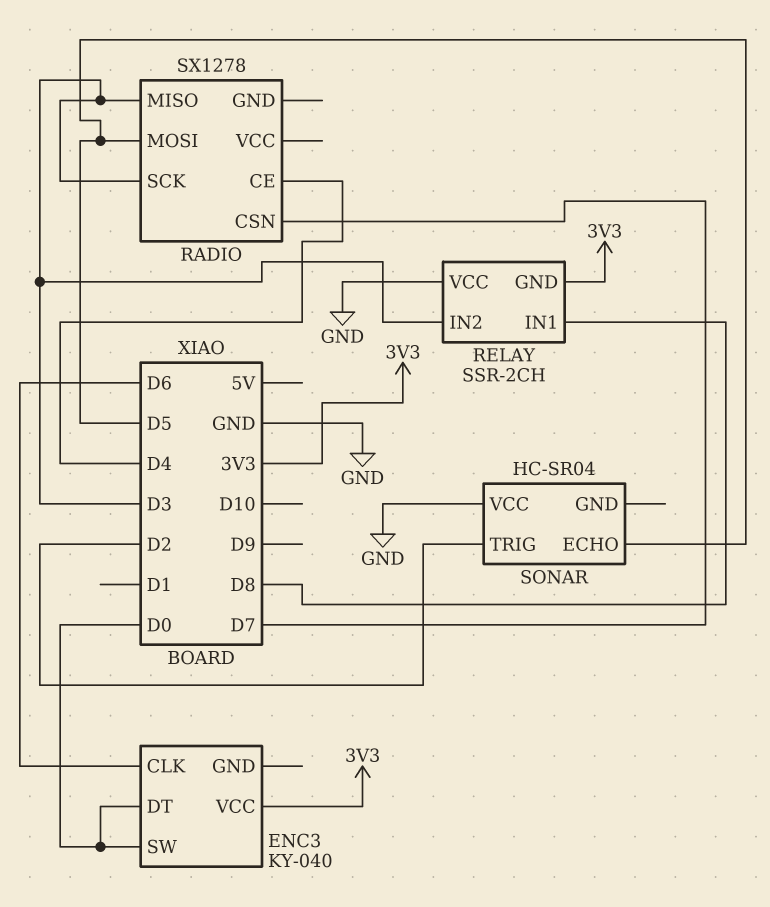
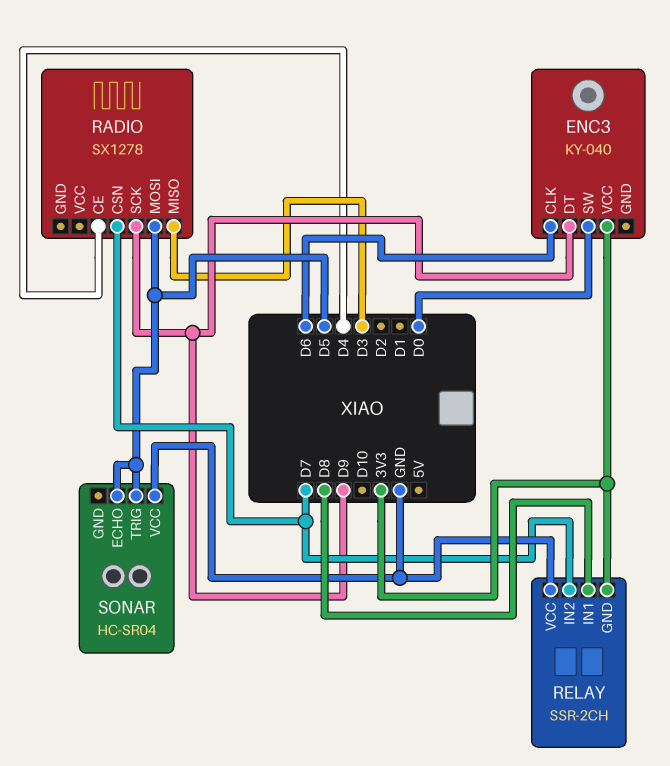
ENC3 pin DT: D0 -> D9
RADIO pin SCK: D3 -> D9
RELAY pin IN2: D3 -> D7
SONAR pin TRIG: D2 -> D5

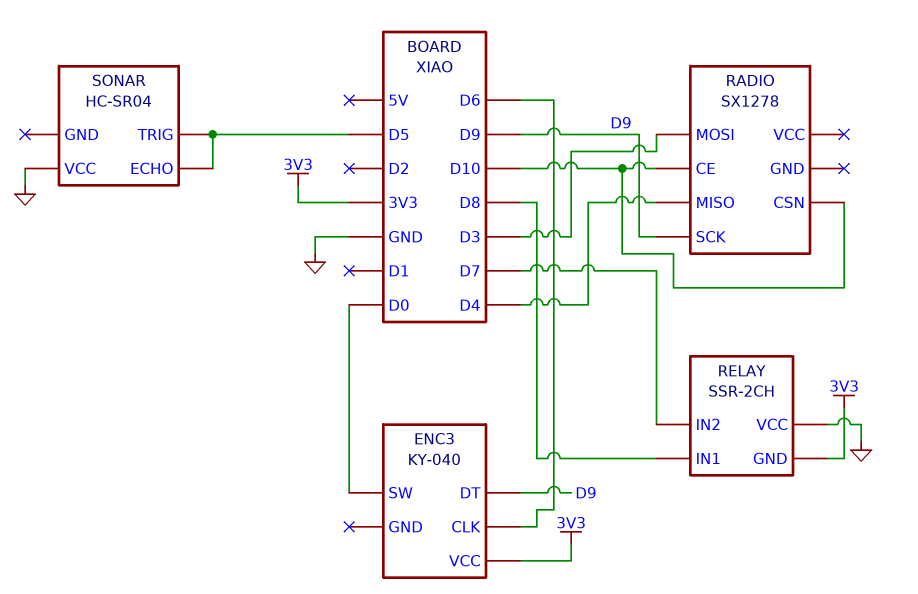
RADIO pin CE: D4 -> D10
RADIO pin CSN: D7 -> D10
RADIO pin MISO: D3 -> D4
RADIO pin MOSI: D5 -> D3

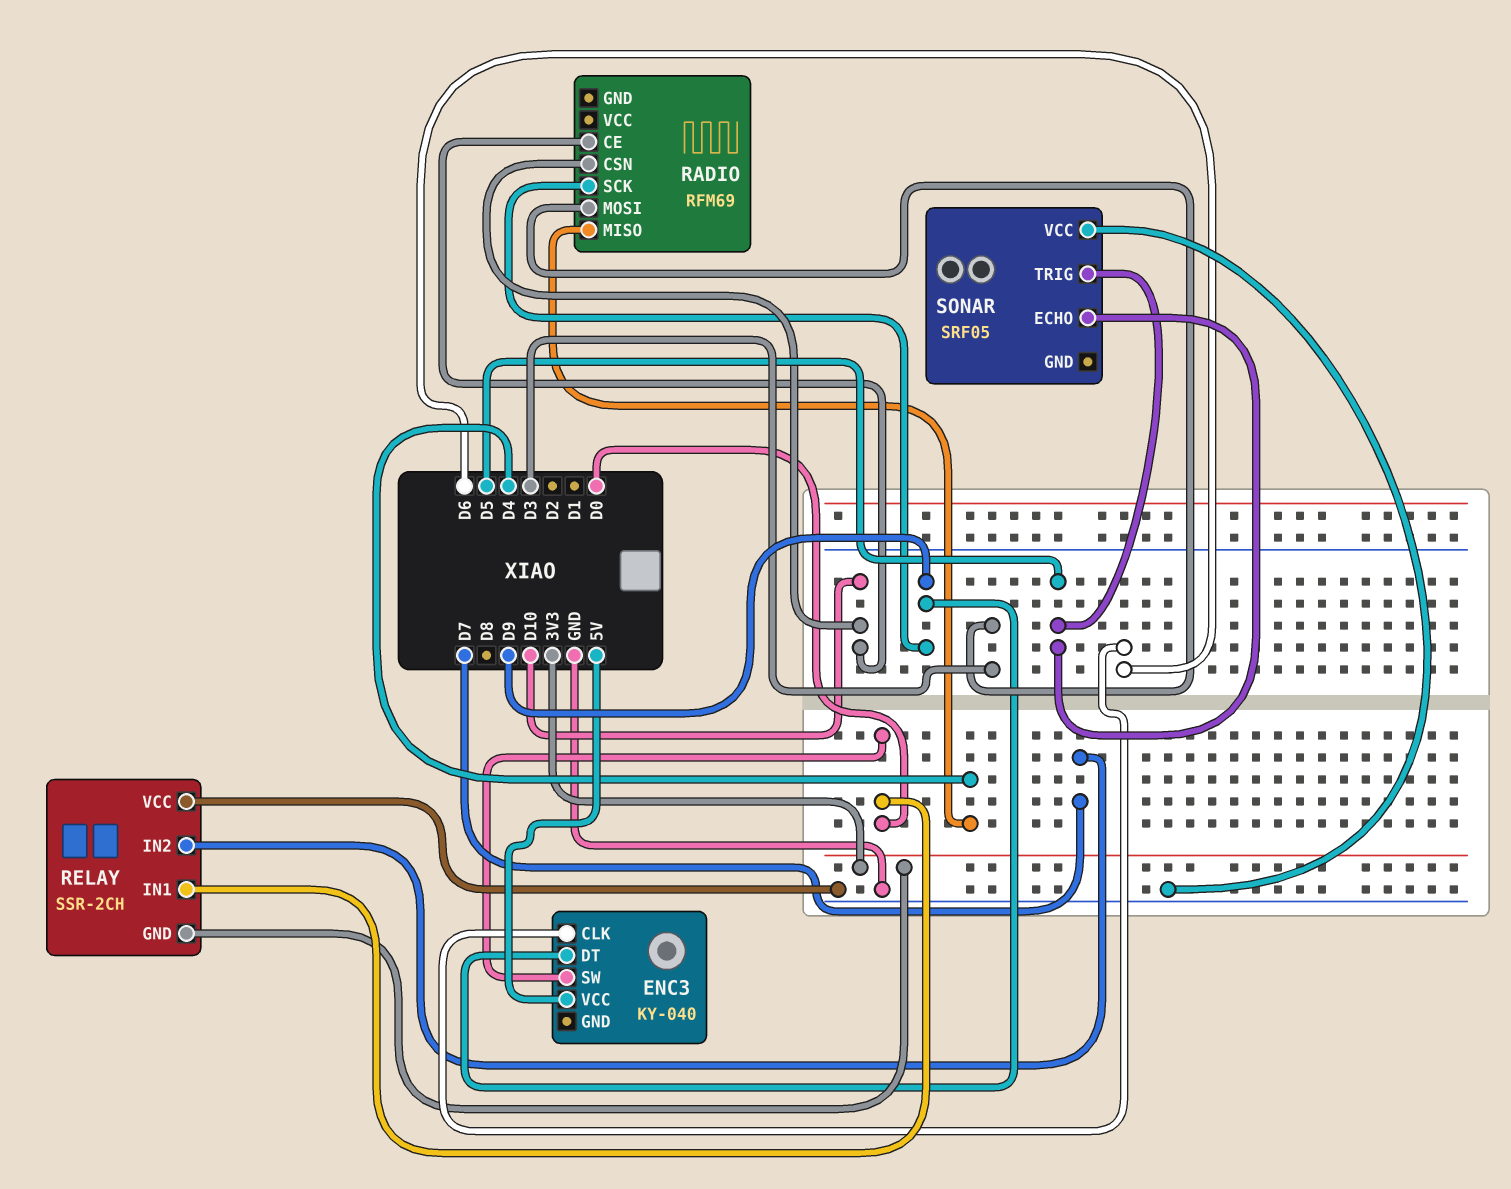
ENC3 pin VCC: 3V3 -> 5V
RADIO: SX1278 -> RFM69
RELAY pin IN1: D8 -> D0
SONAR: HC-SR04 -> SRF05

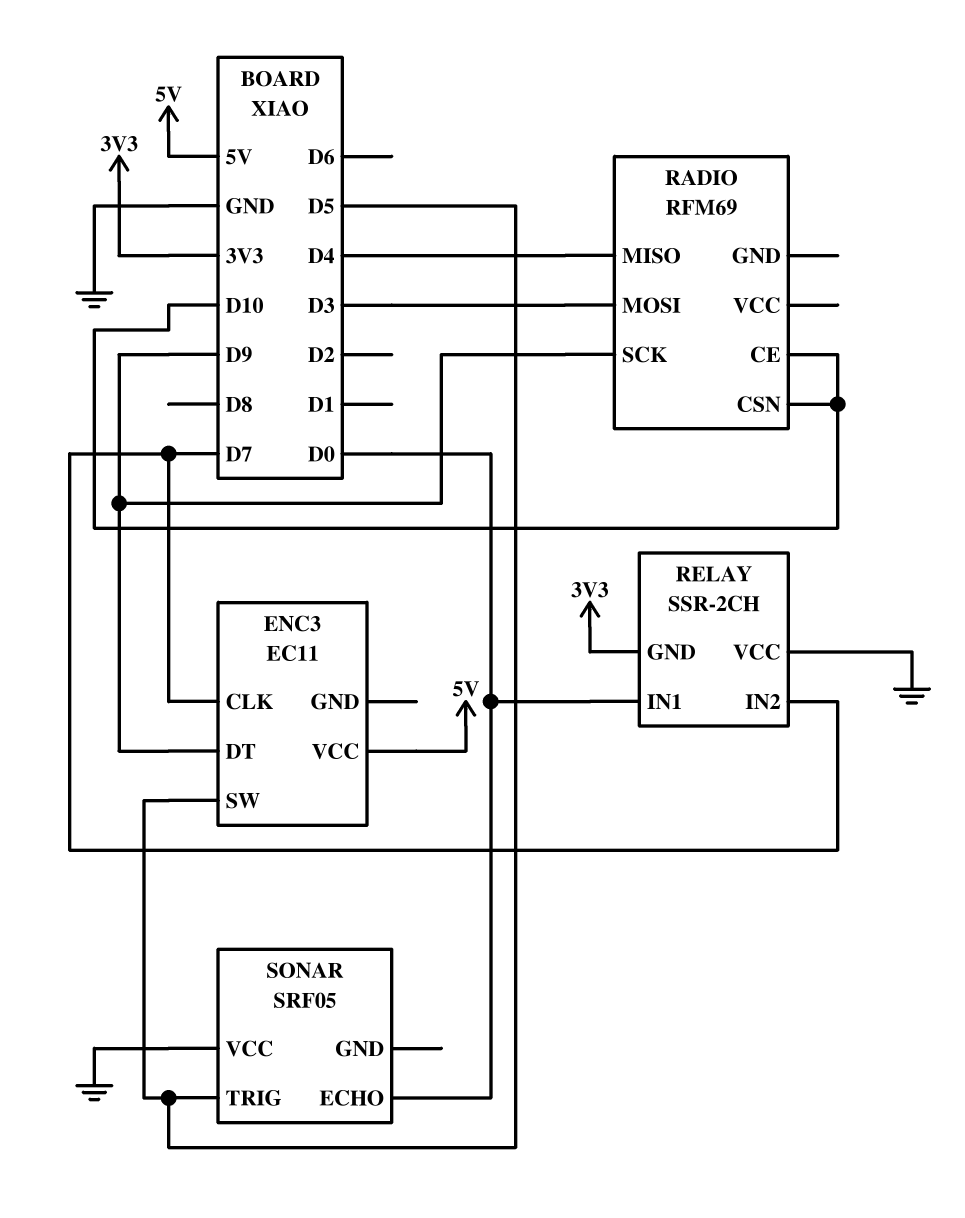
ENC3: KY-040 -> EC11
ENC3 pin CLK: D6 -> D7
ENC3 pin SW: D0 -> D5
SONAR pin ECHO: D5 -> D0

